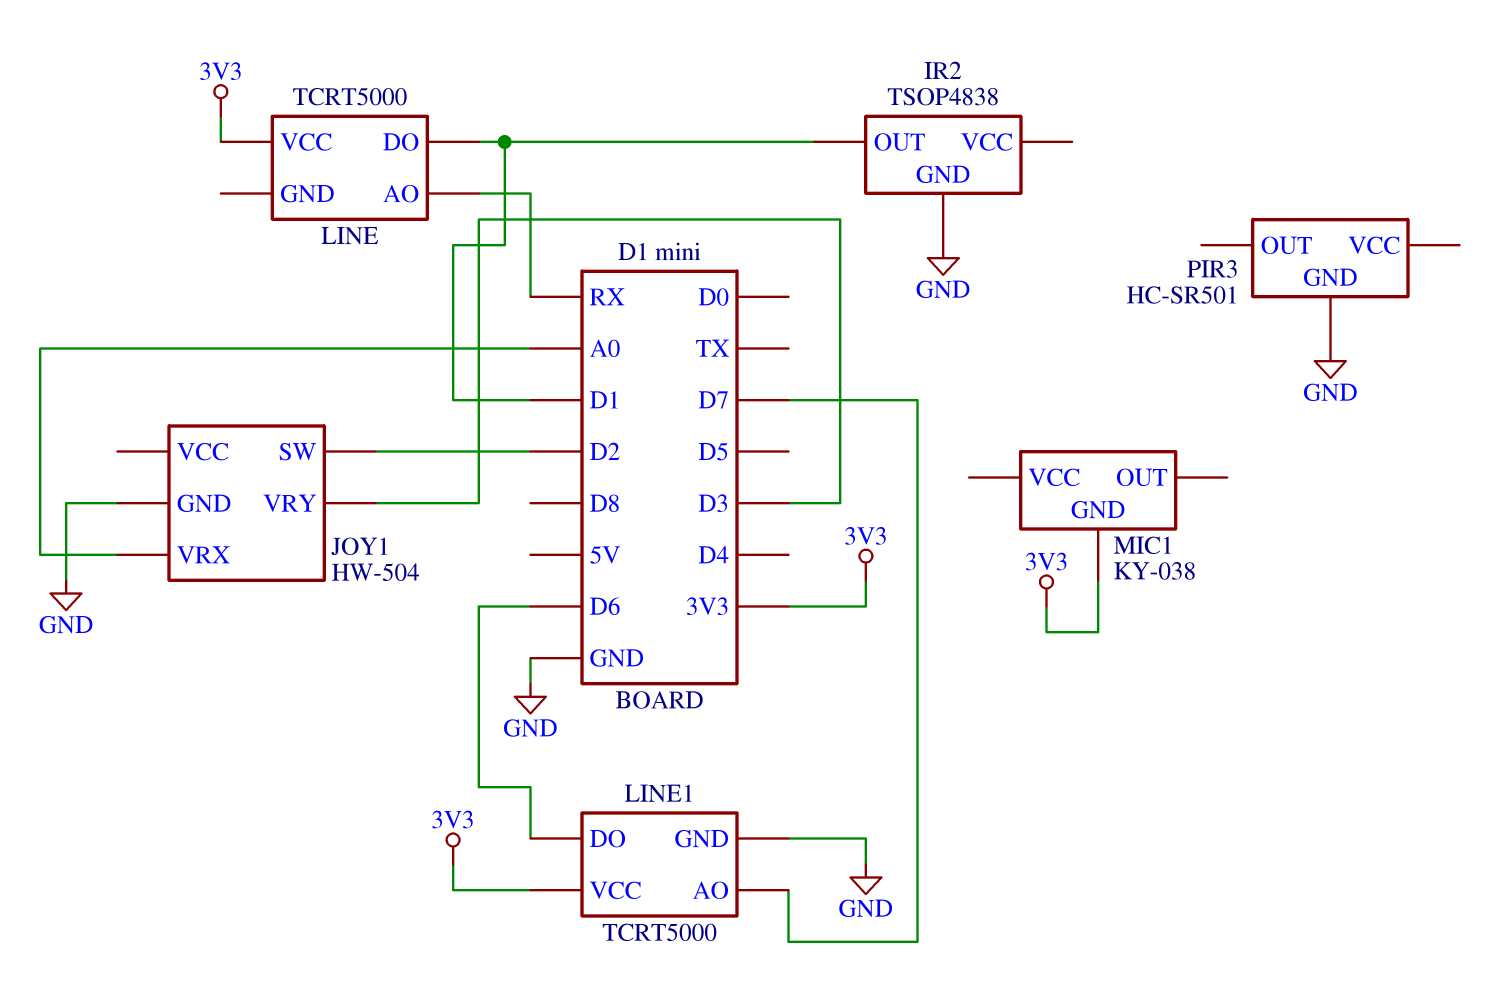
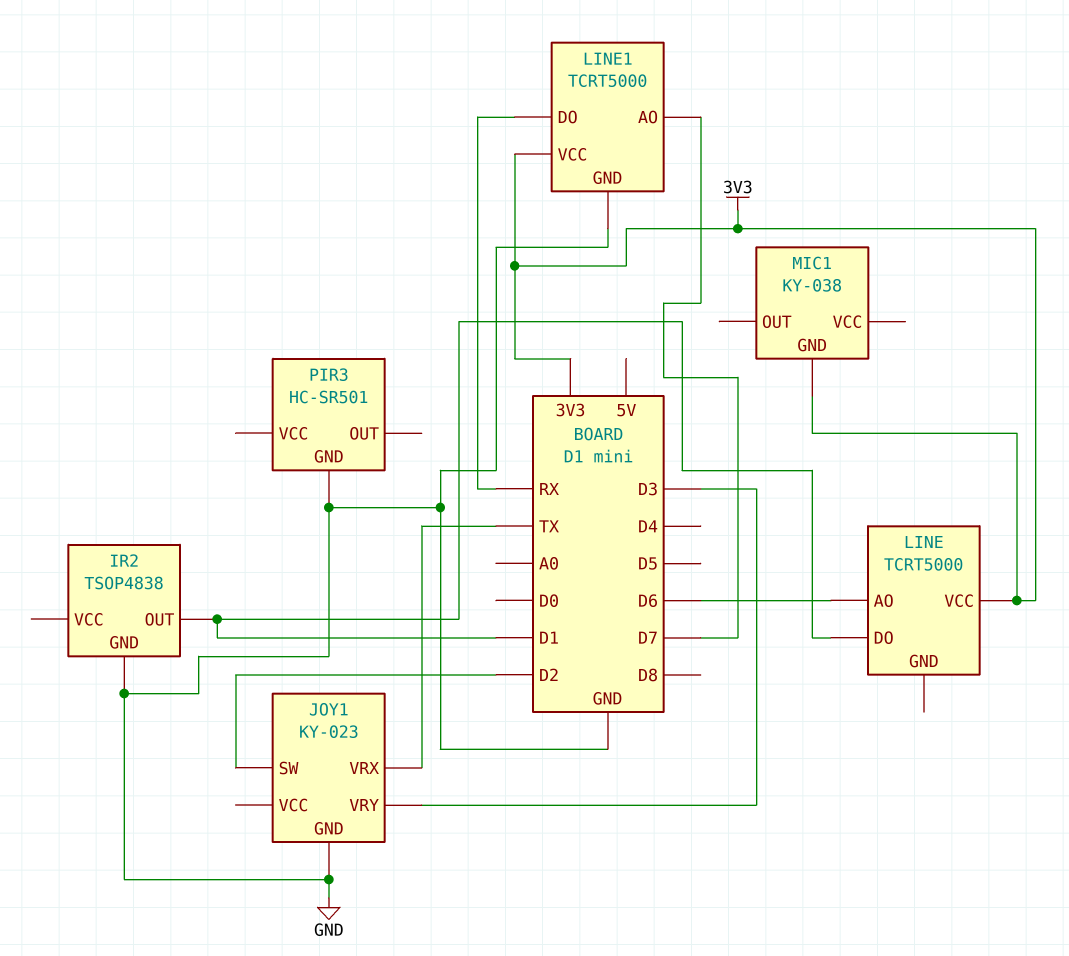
JOY1: HW-504 -> KY-023
JOY1 pin VRX: A0 -> TX
LINE pin AO: RX -> D6
LINE1 pin DO: D6 -> RX

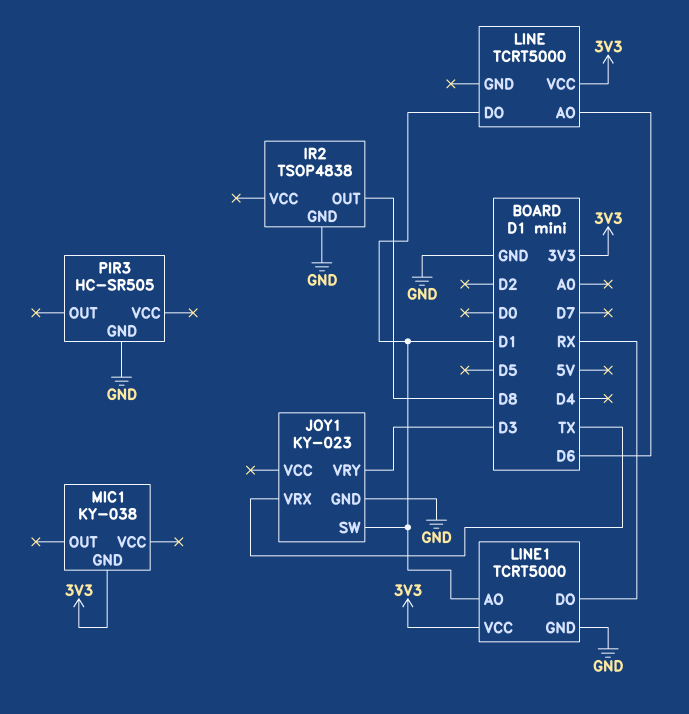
IR2 pin OUT: D1 -> D8
JOY1 pin SW: D2 -> D1
LINE1 pin AO: D7 -> D1
PIR3: HC-SR501 -> HC-SR505

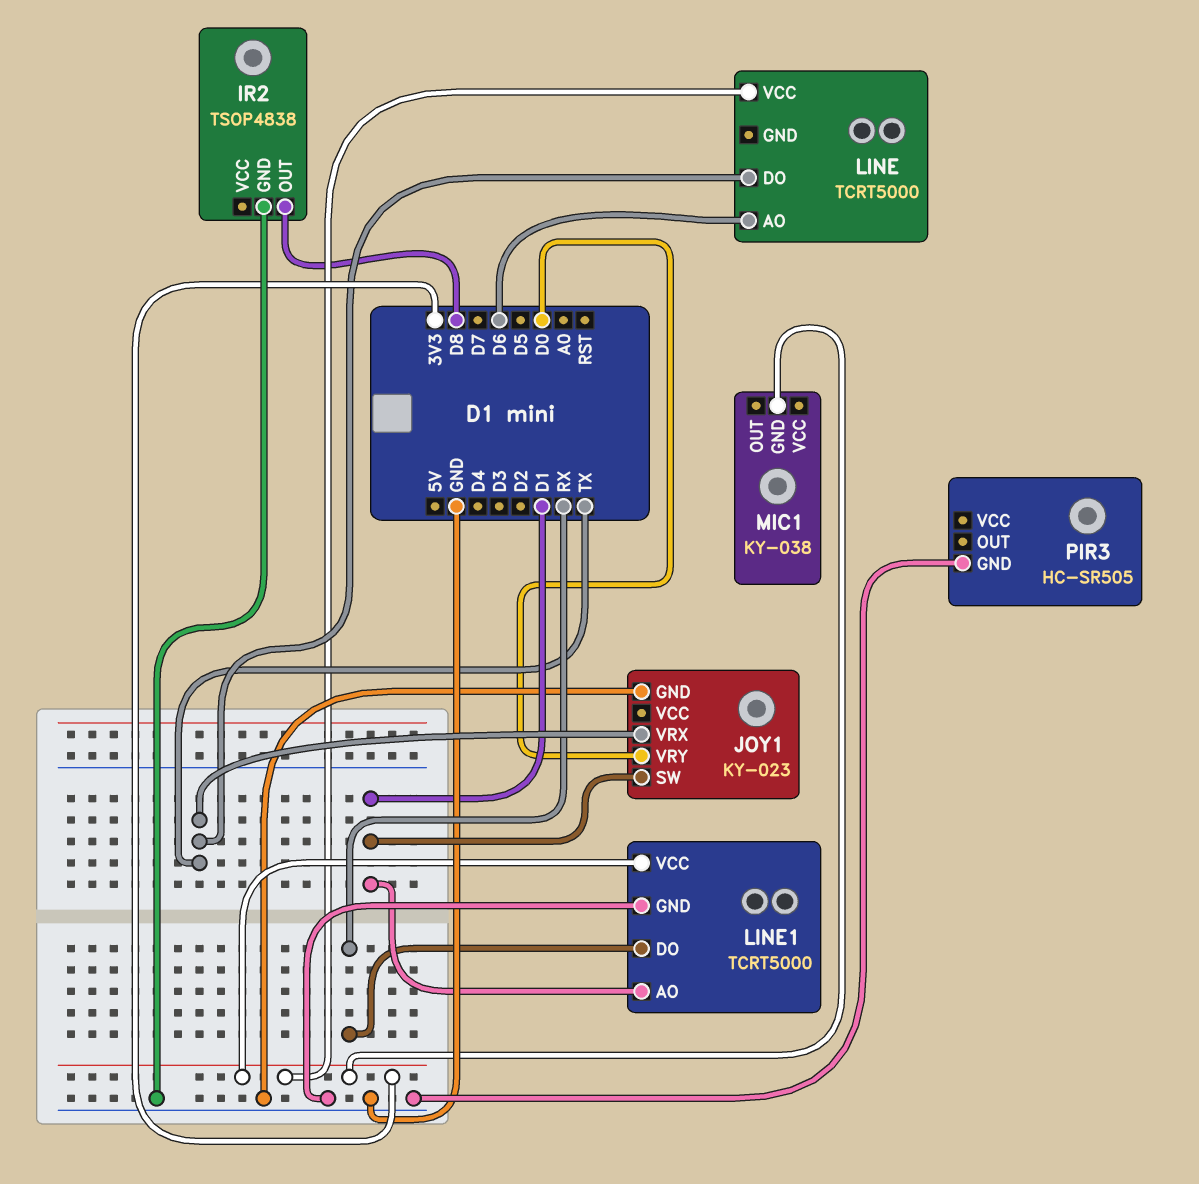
JOY1 pin VRY: D3 -> D0
LINE pin DO: D1 -> TX

